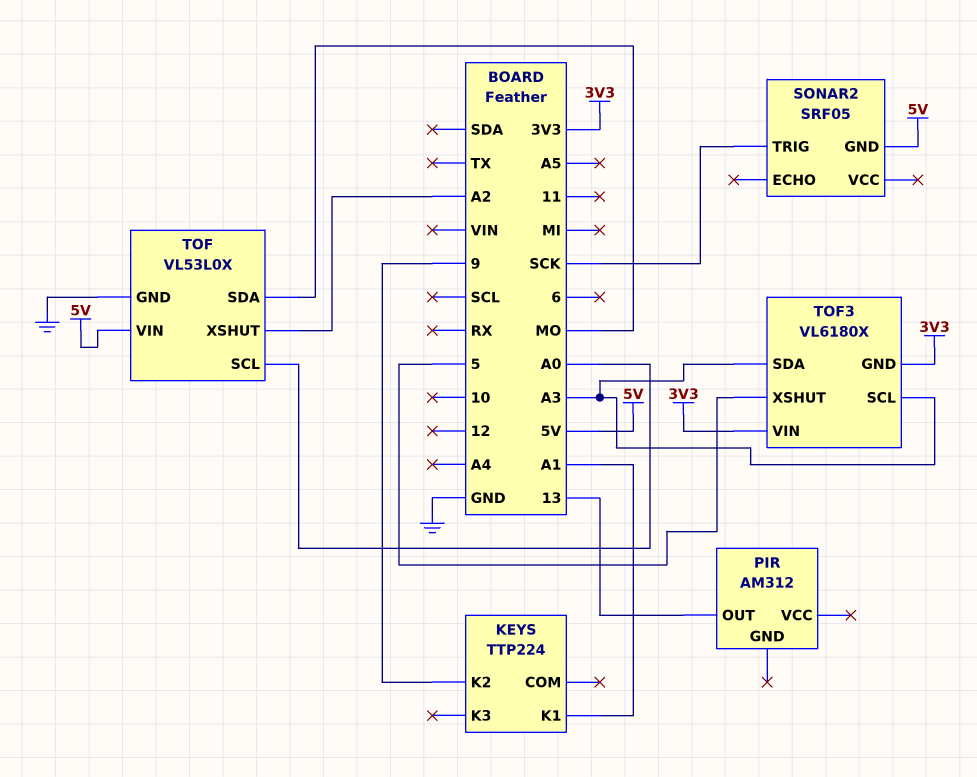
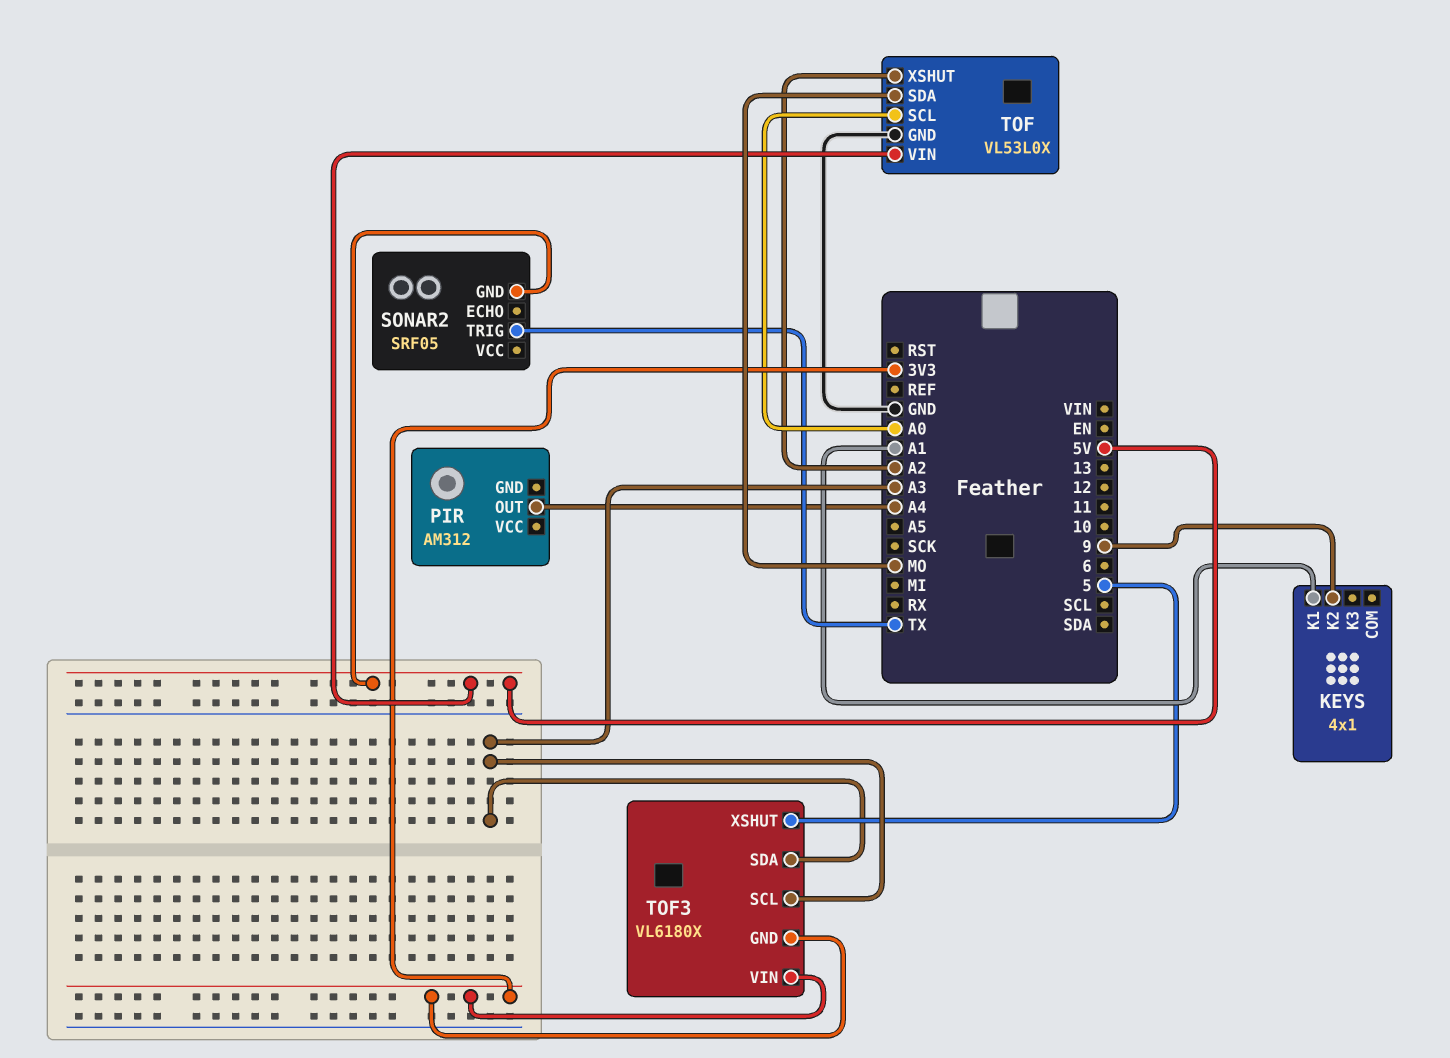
KEYS: TTP224 -> 4x1
PIR pin OUT: 13 -> A4
SONAR2 pin TRIG: SCK -> TX

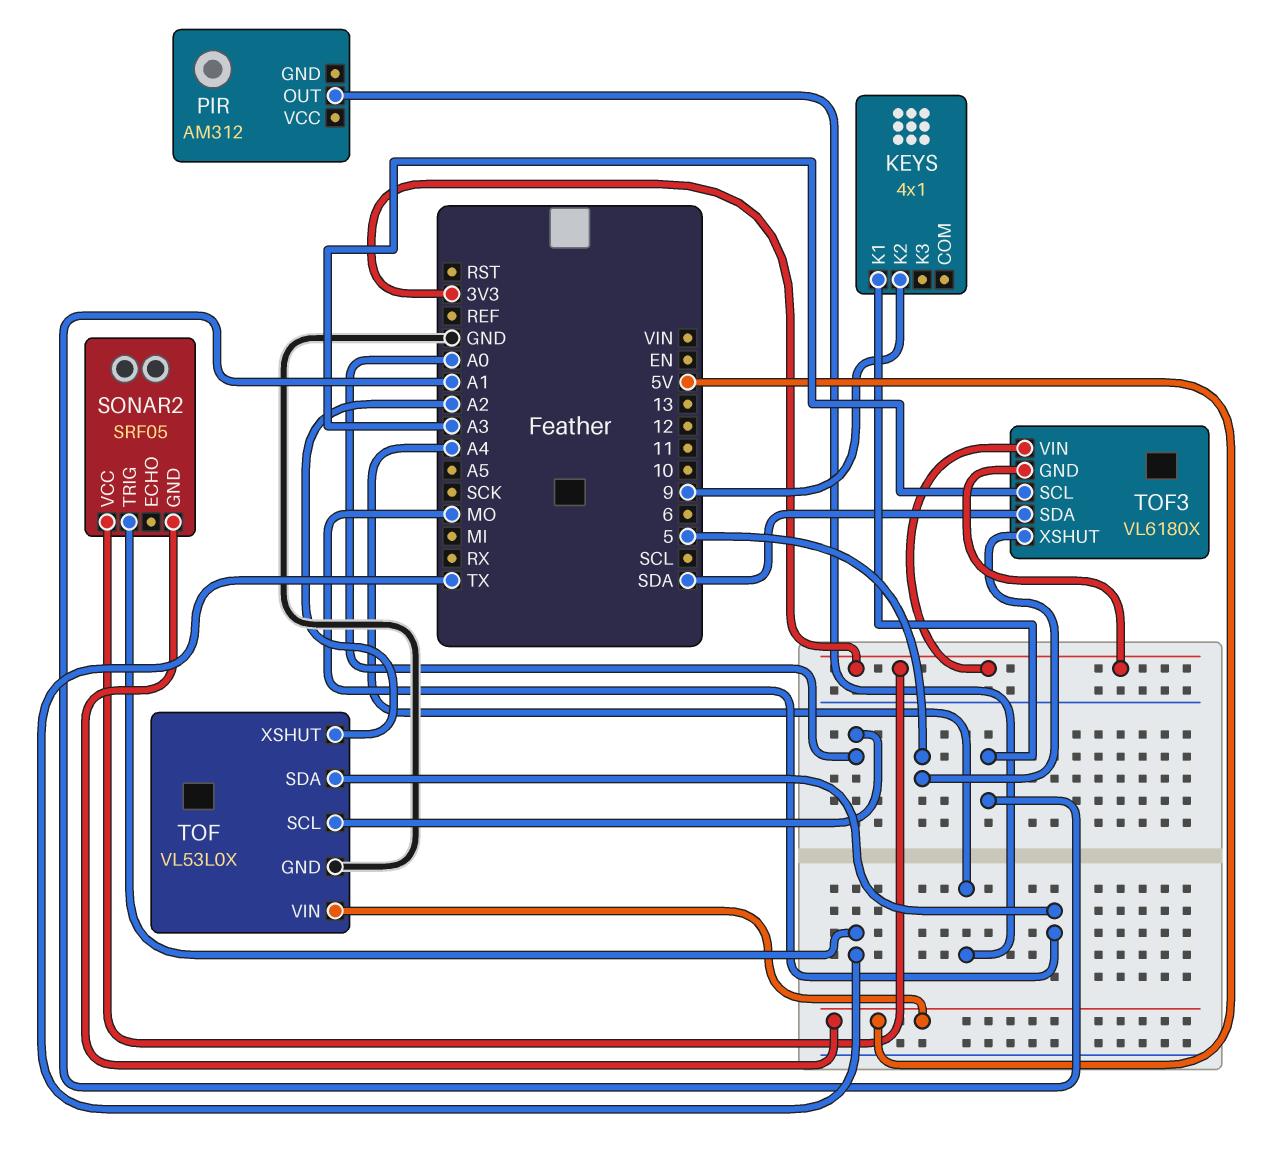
SONAR2 pin VCC: none -> 3V3
TOF3 pin SDA: A3 -> SDA

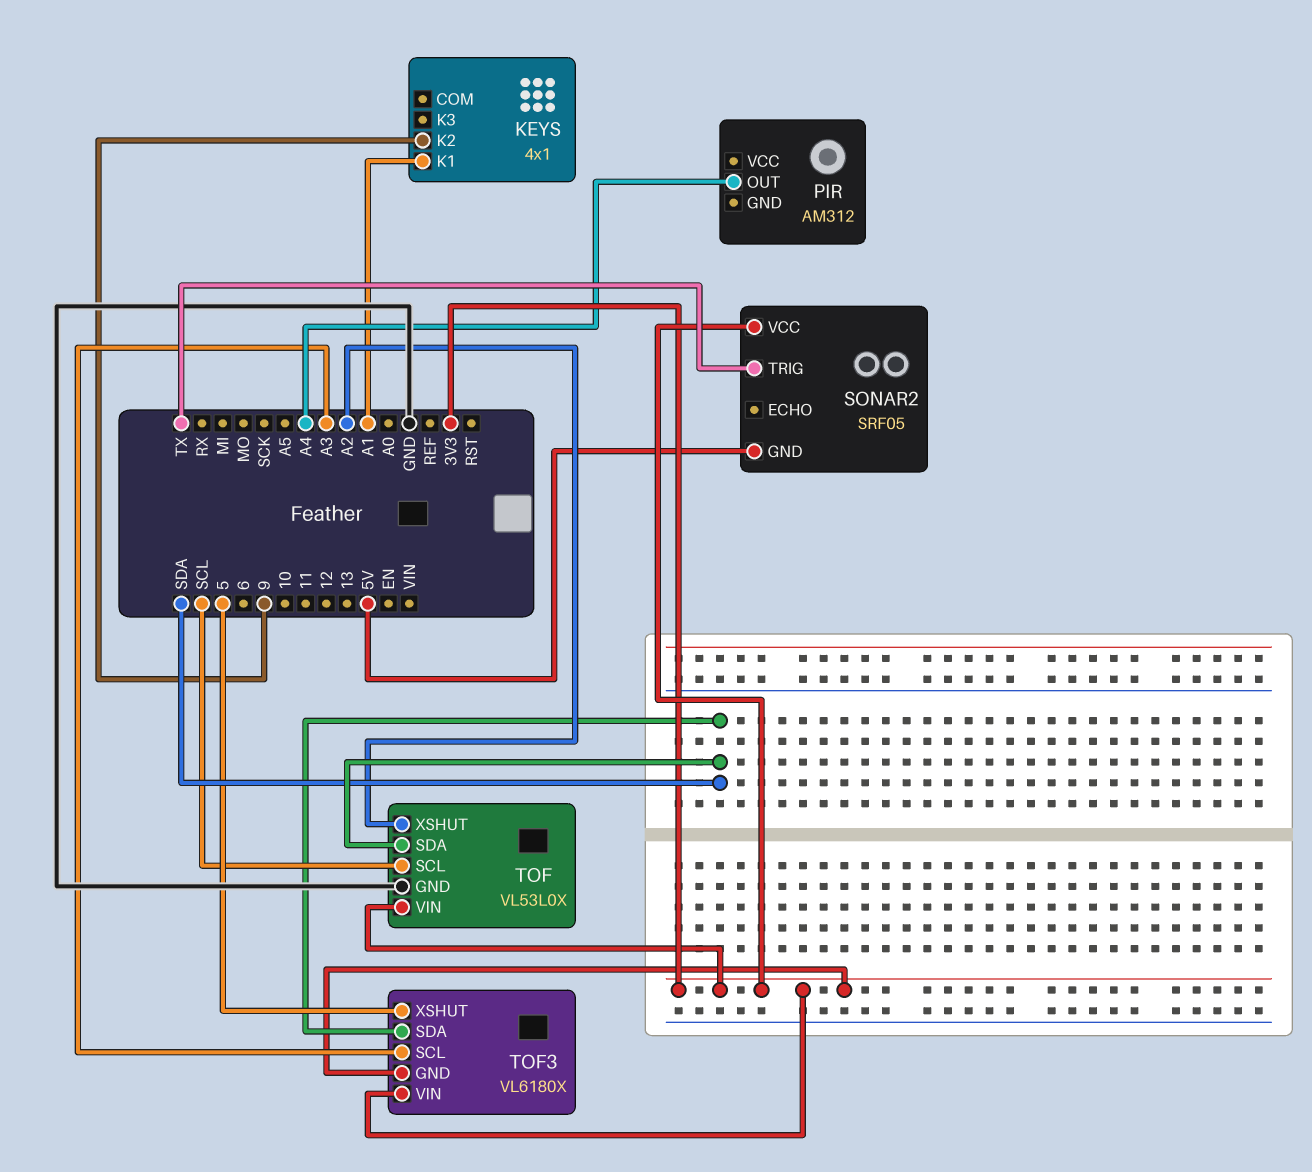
TOF pin SCL: A0 -> SCL
TOF pin SDA: MO -> SDA
TOF pin VIN: 5V -> 3V3

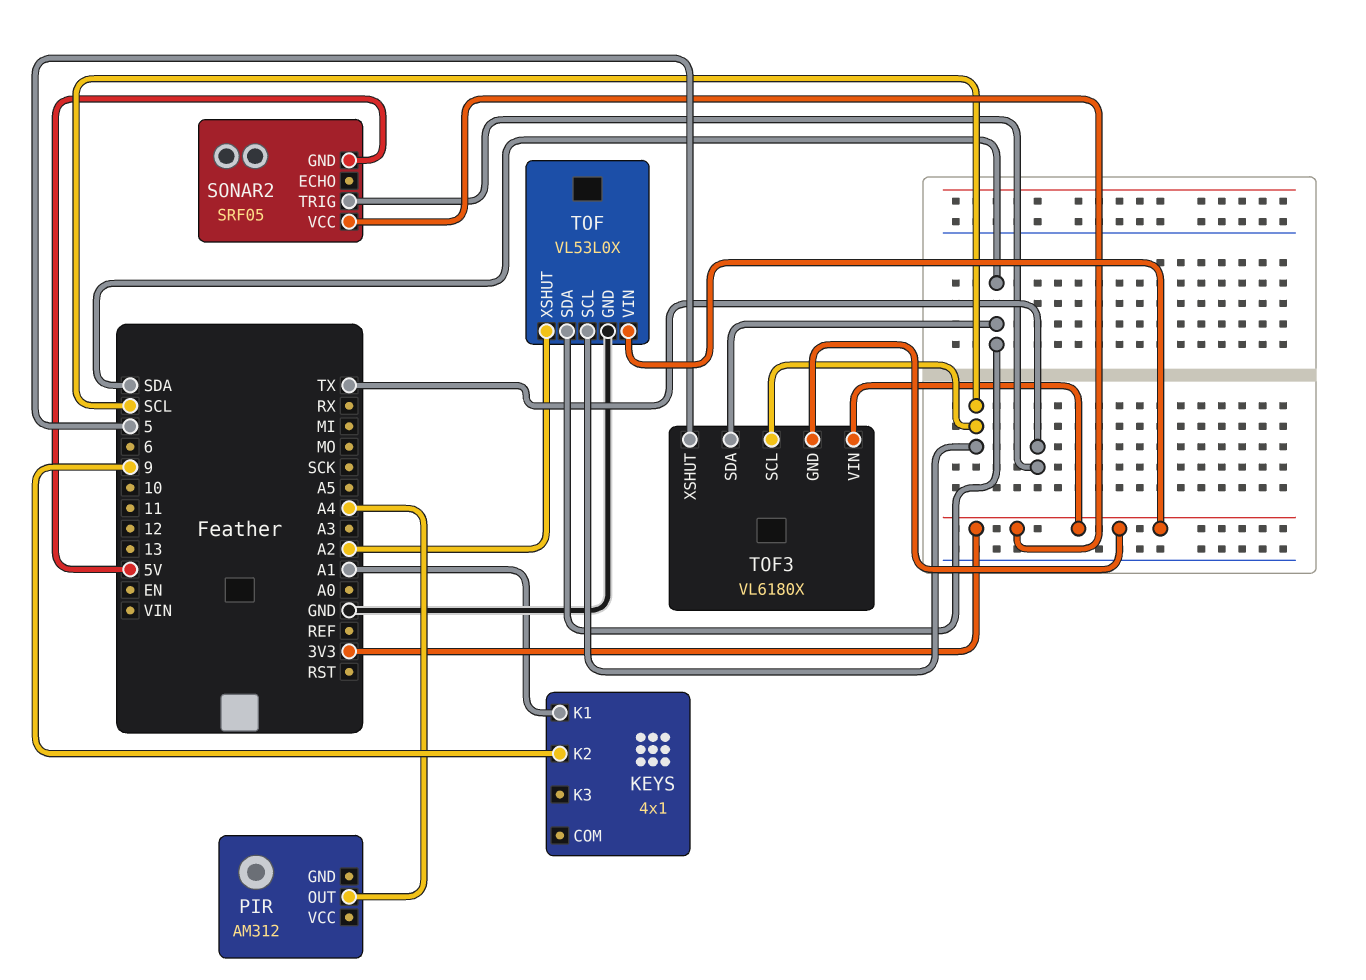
TOF3 pin SCL: A3 -> SCL

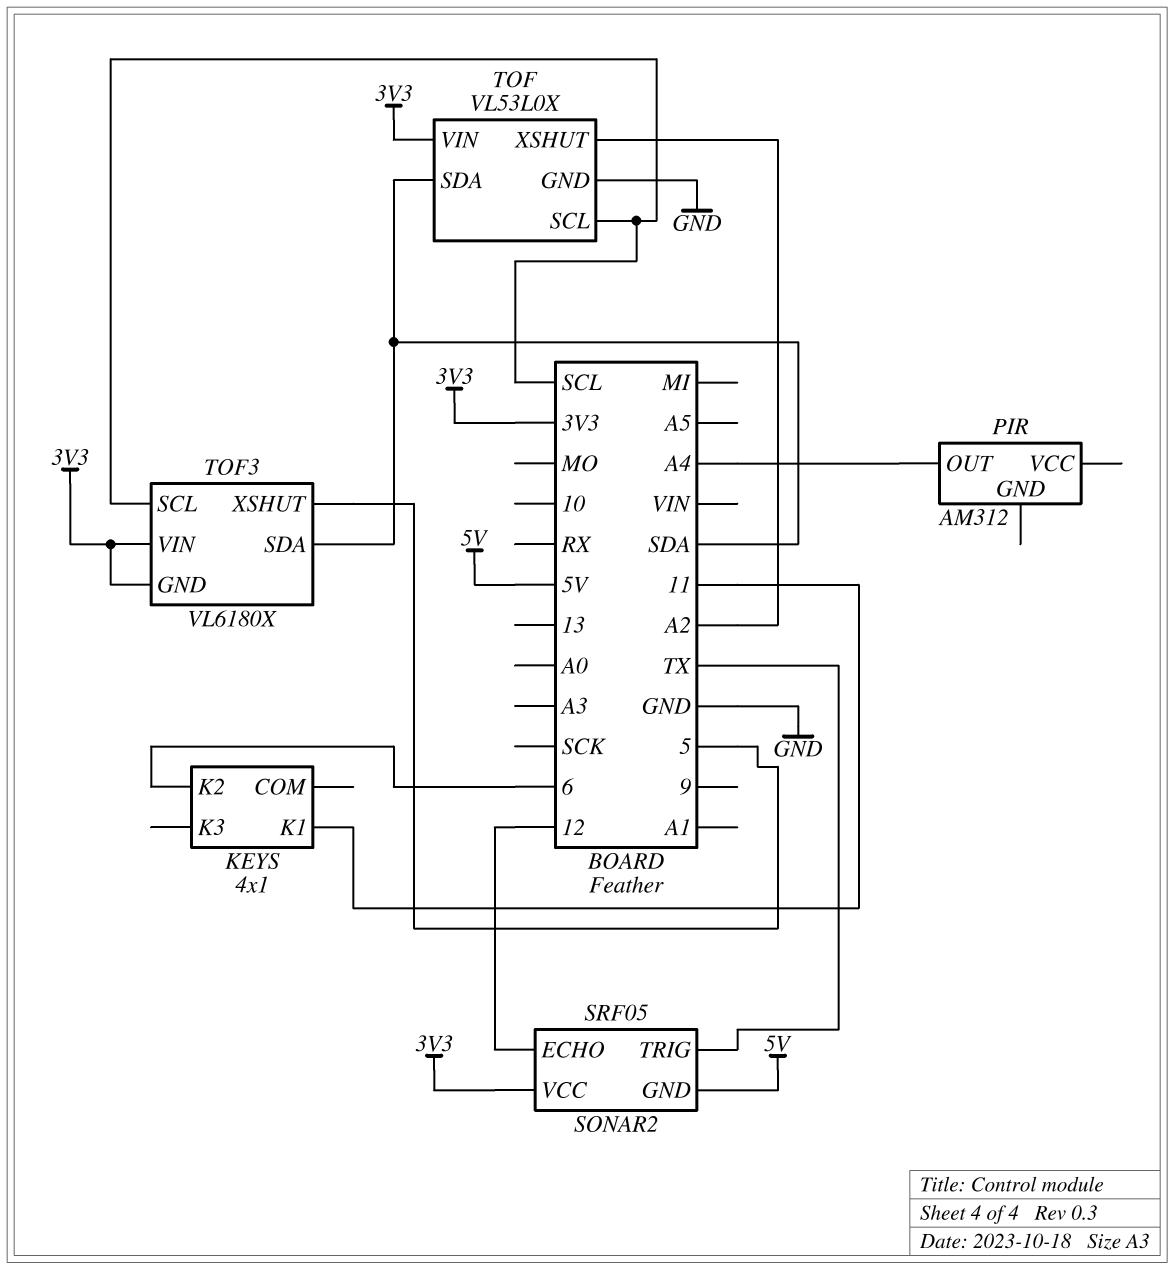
KEYS pin K1: A1 -> 11
KEYS pin K2: 9 -> 6
SONAR2 pin ECHO: none -> 12

